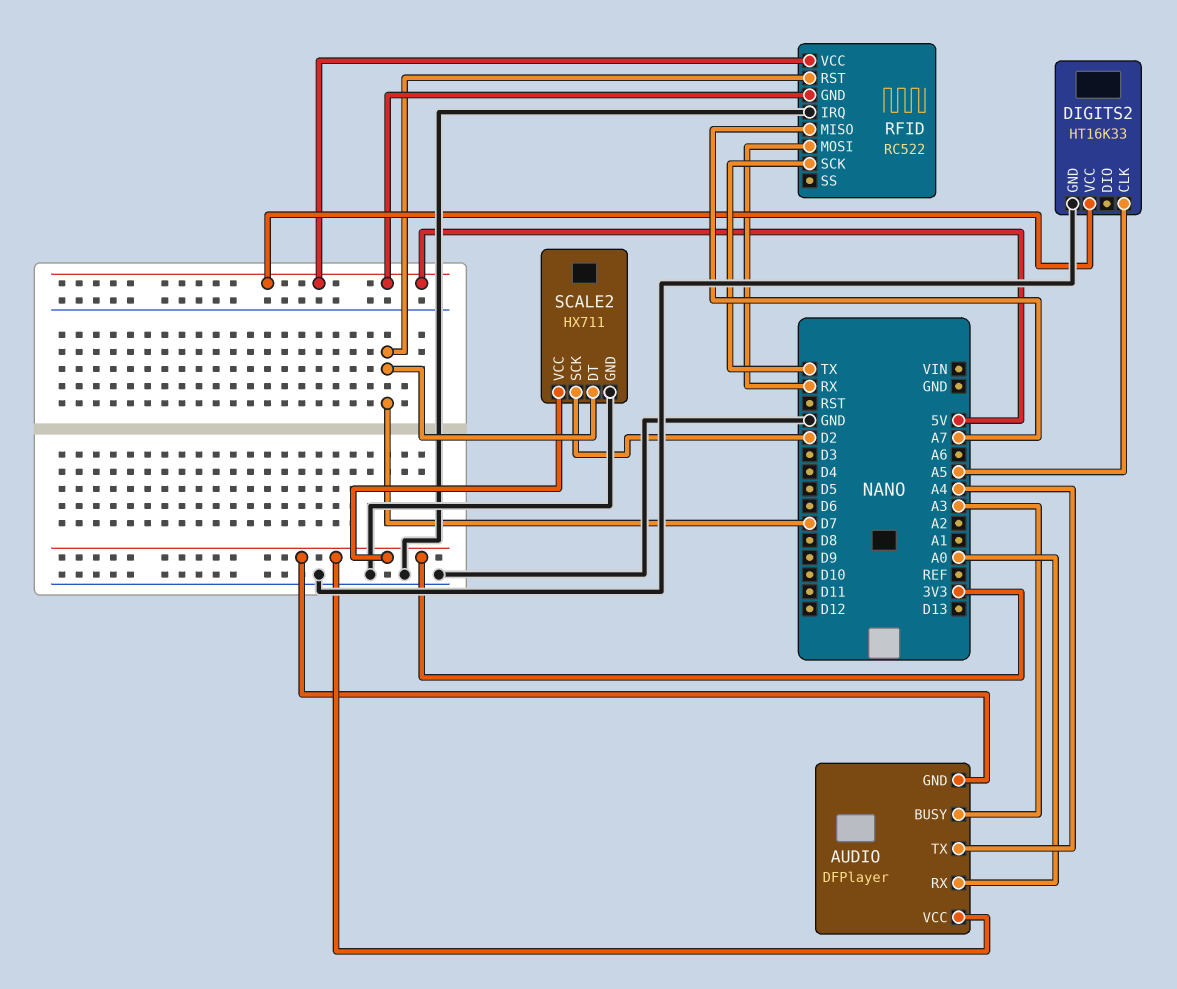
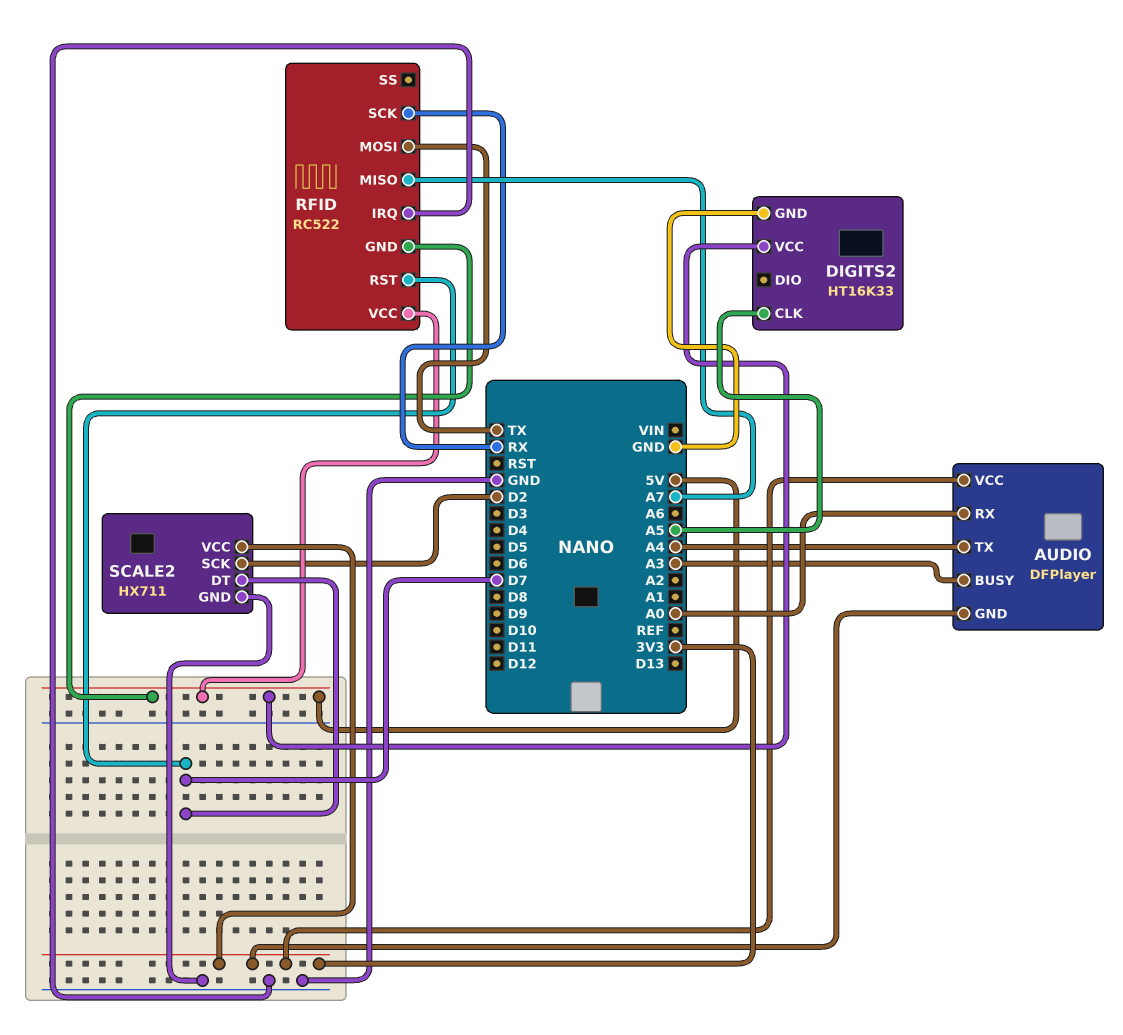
RFID pin MOSI: RX -> TX
RFID pin SCK: TX -> RX

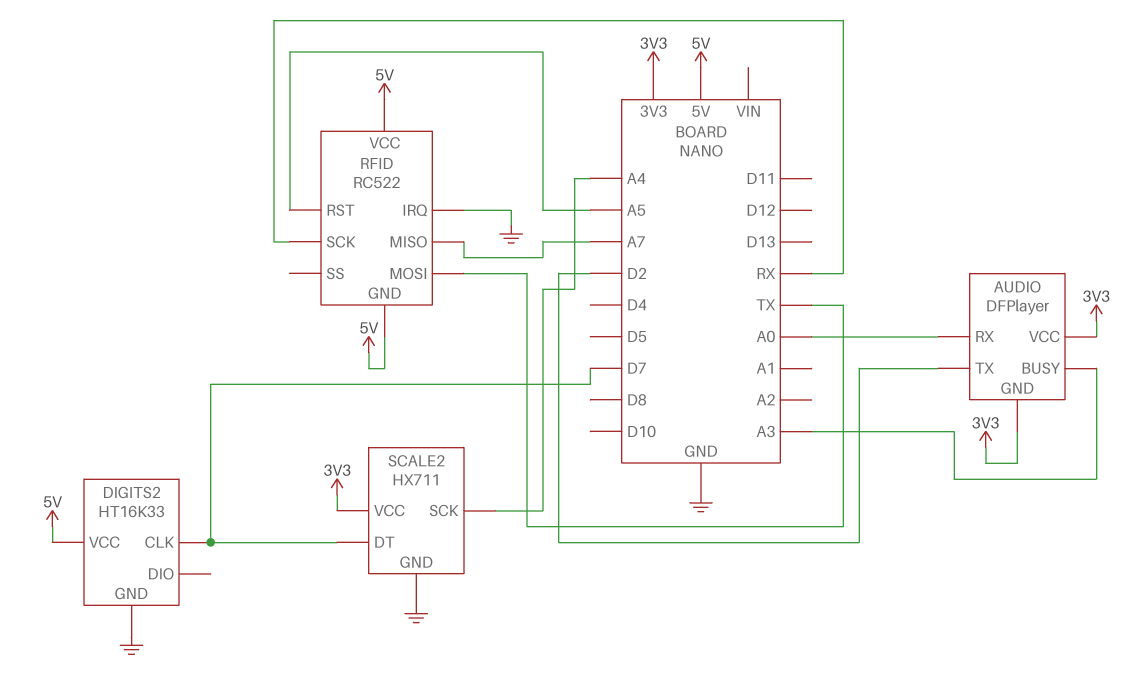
AUDIO pin TX: A4 -> D2
DIGITS2 pin CLK: A5 -> D7
RFID pin RST: D7 -> A5
SCALE2 pin SCK: D2 -> A4

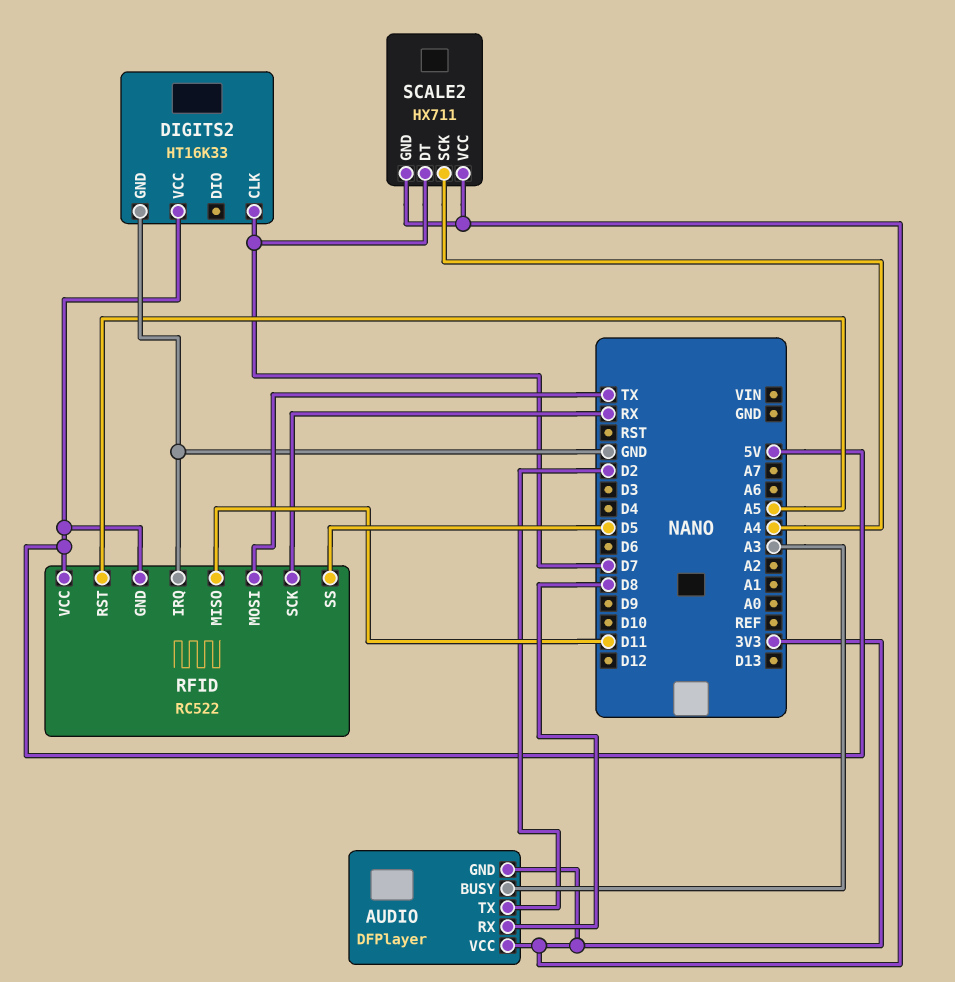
AUDIO pin RX: A0 -> D8
RFID pin MISO: A7 -> D11
RFID pin SS: none -> D5
SCALE2 pin GND: GND -> 3V3

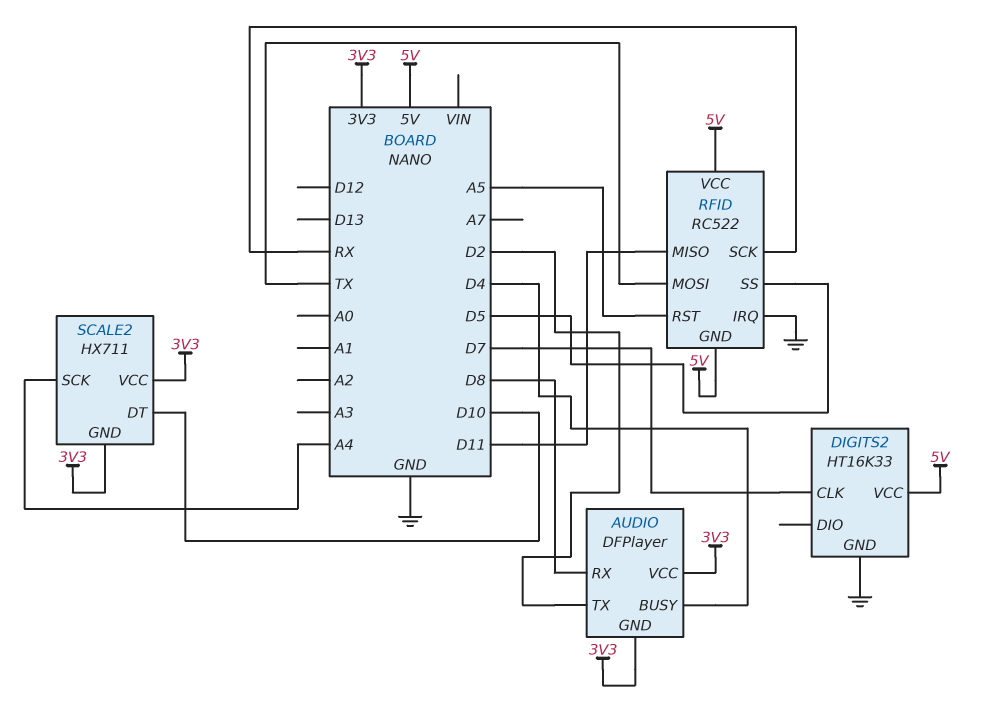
AUDIO pin BUSY: A3 -> D4
SCALE2 pin DT: D7 -> D10

